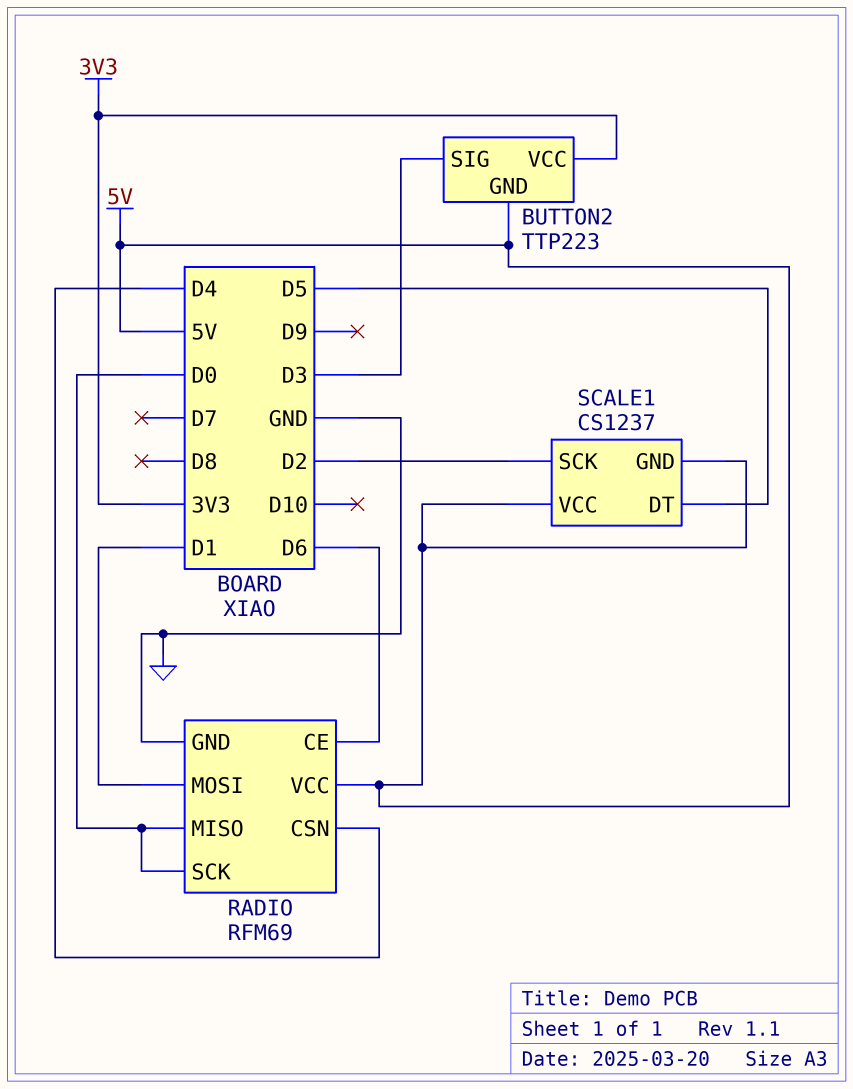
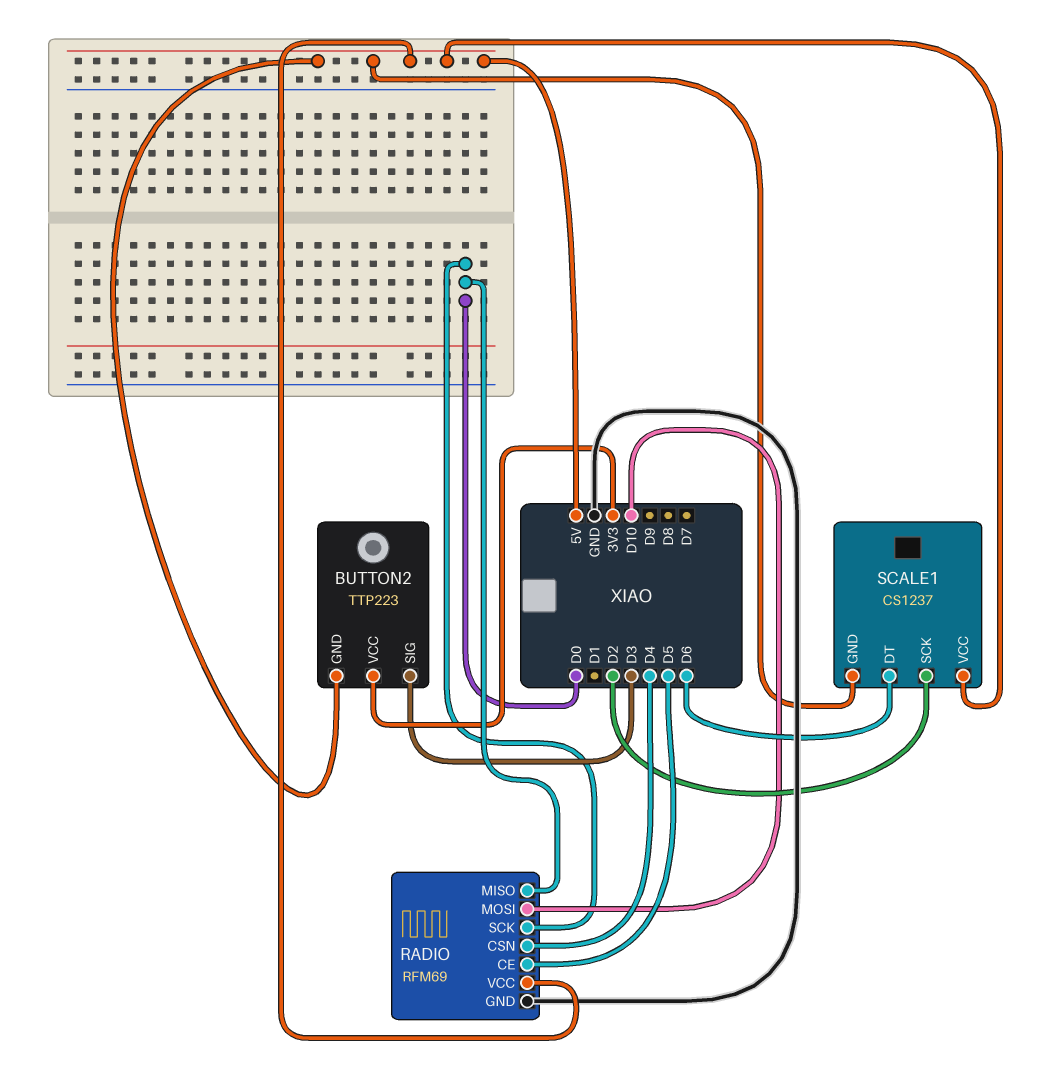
RADIO pin CE: D6 -> D5
RADIO pin MOSI: D1 -> D10
SCALE1 pin DT: D5 -> D6

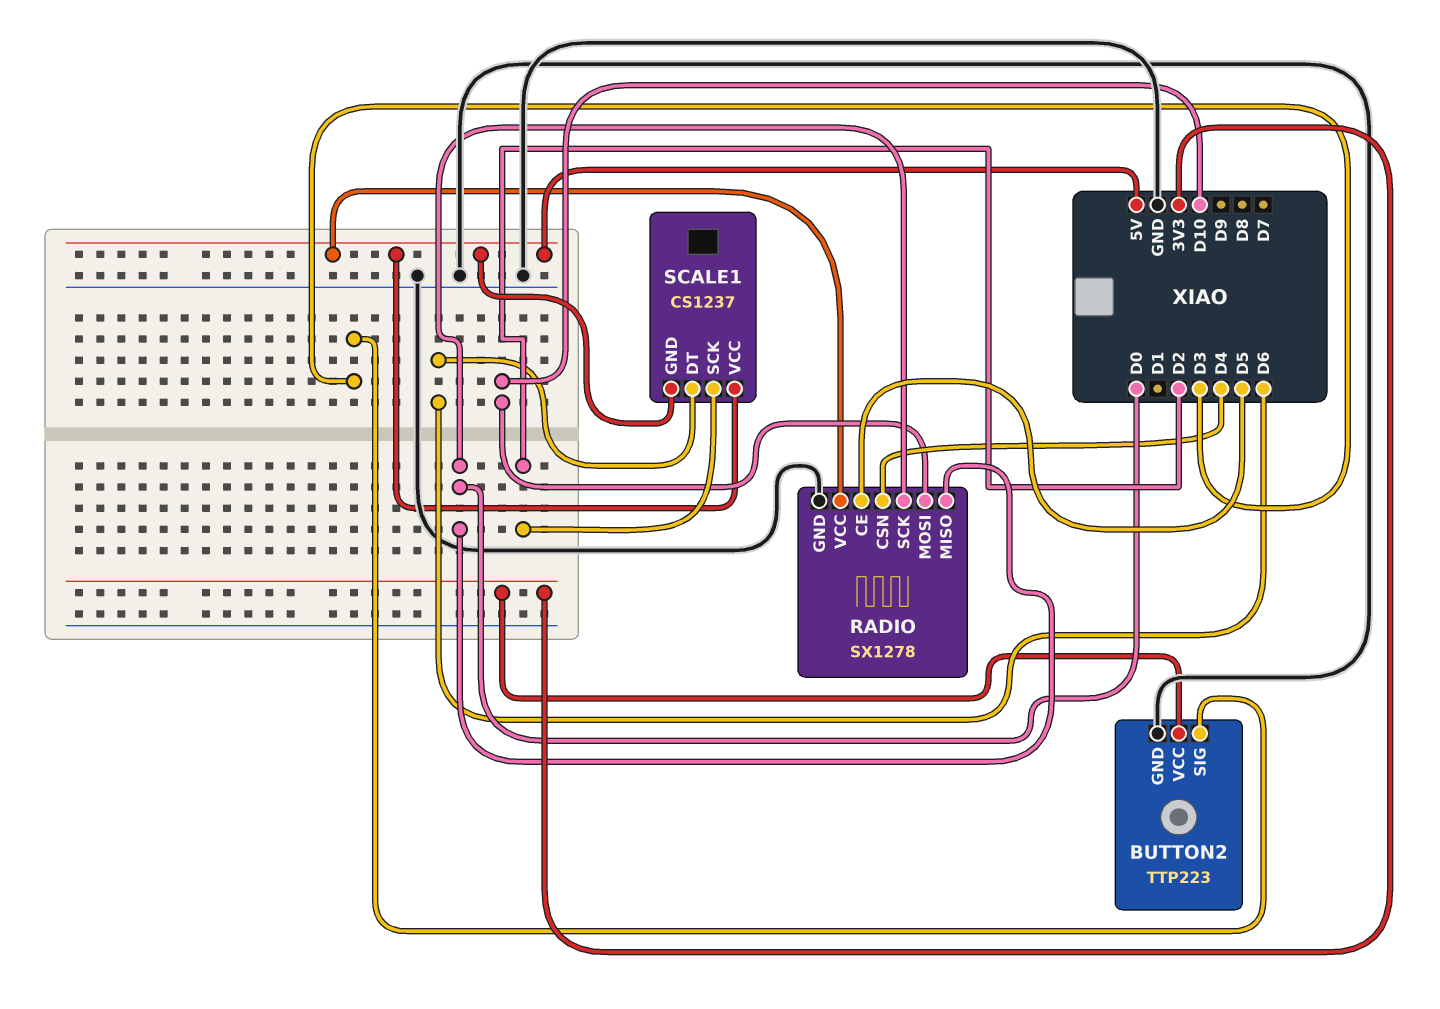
BUTTON2 pin GND: 5V -> GND
RADIO: RFM69 -> SX1278

